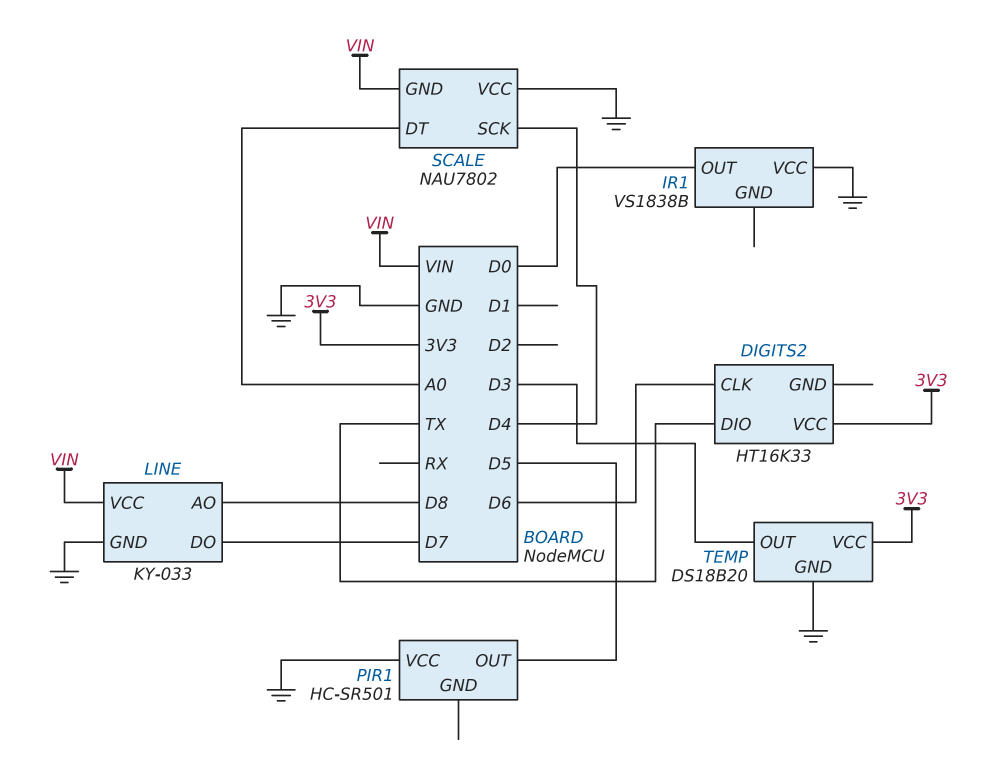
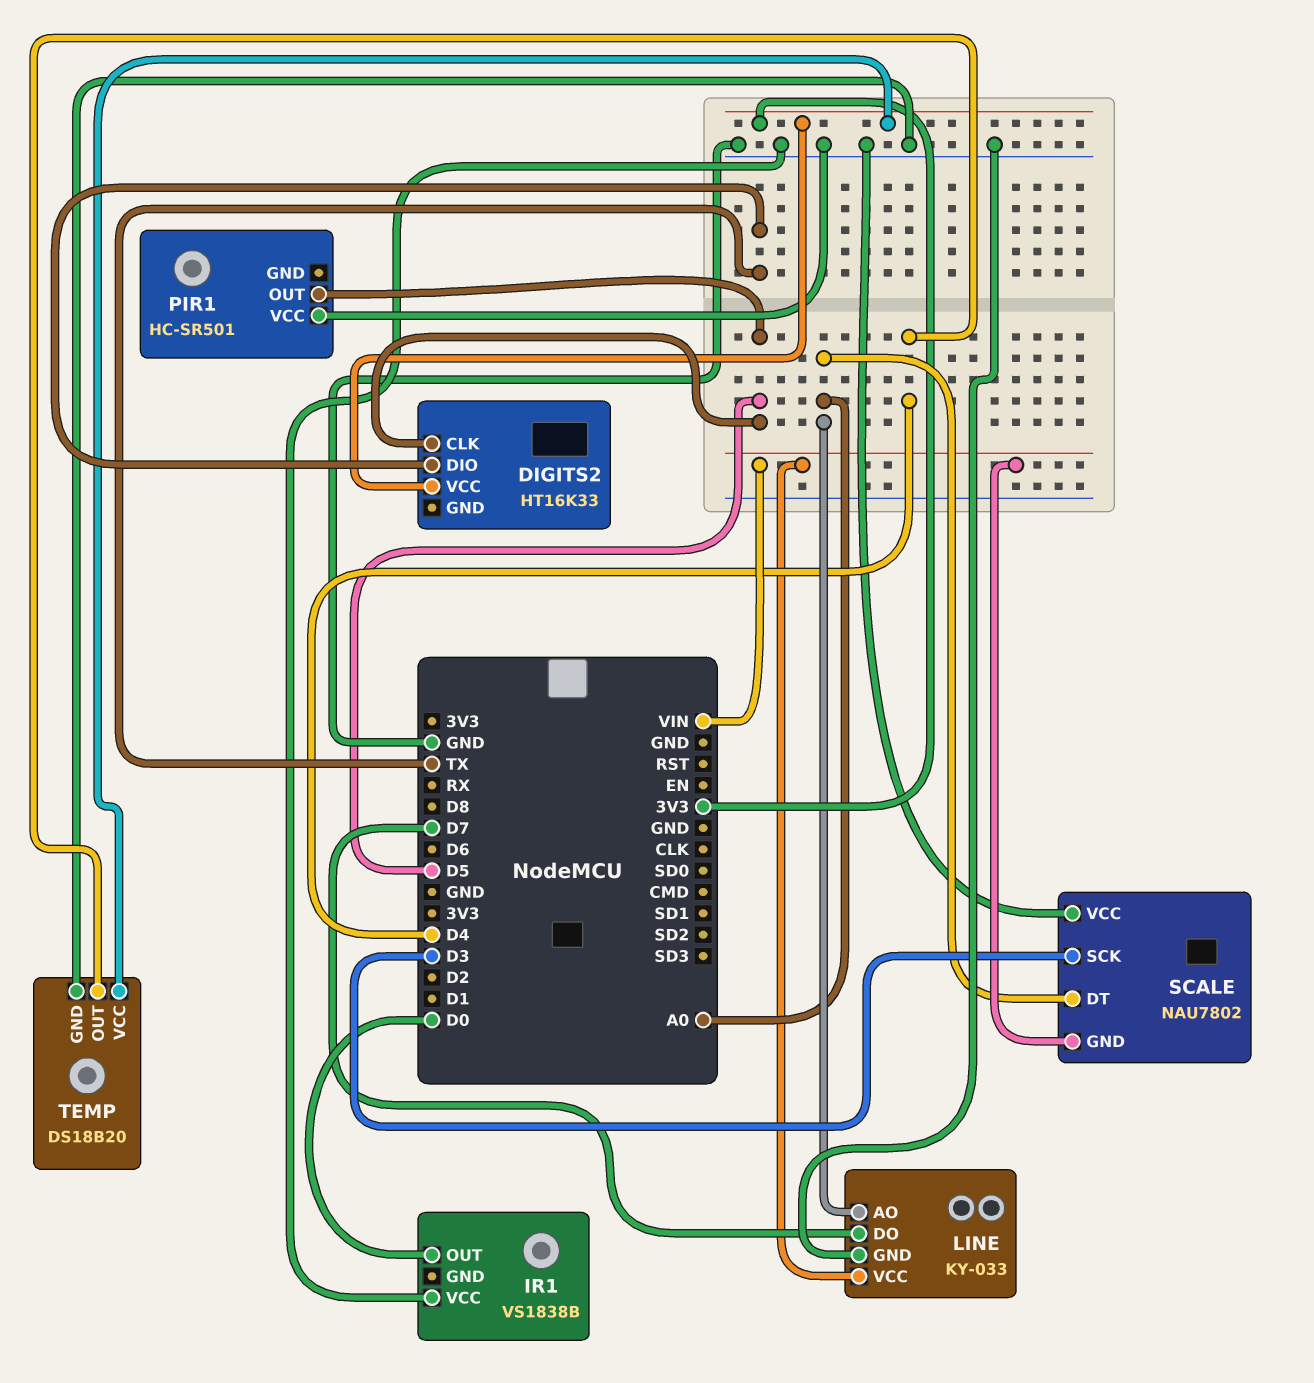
DIGITS2 pin CLK: D6 -> D5
LINE pin AO: D8 -> A0
SCALE pin SCK: D4 -> D3
TEMP pin OUT: D3 -> D4

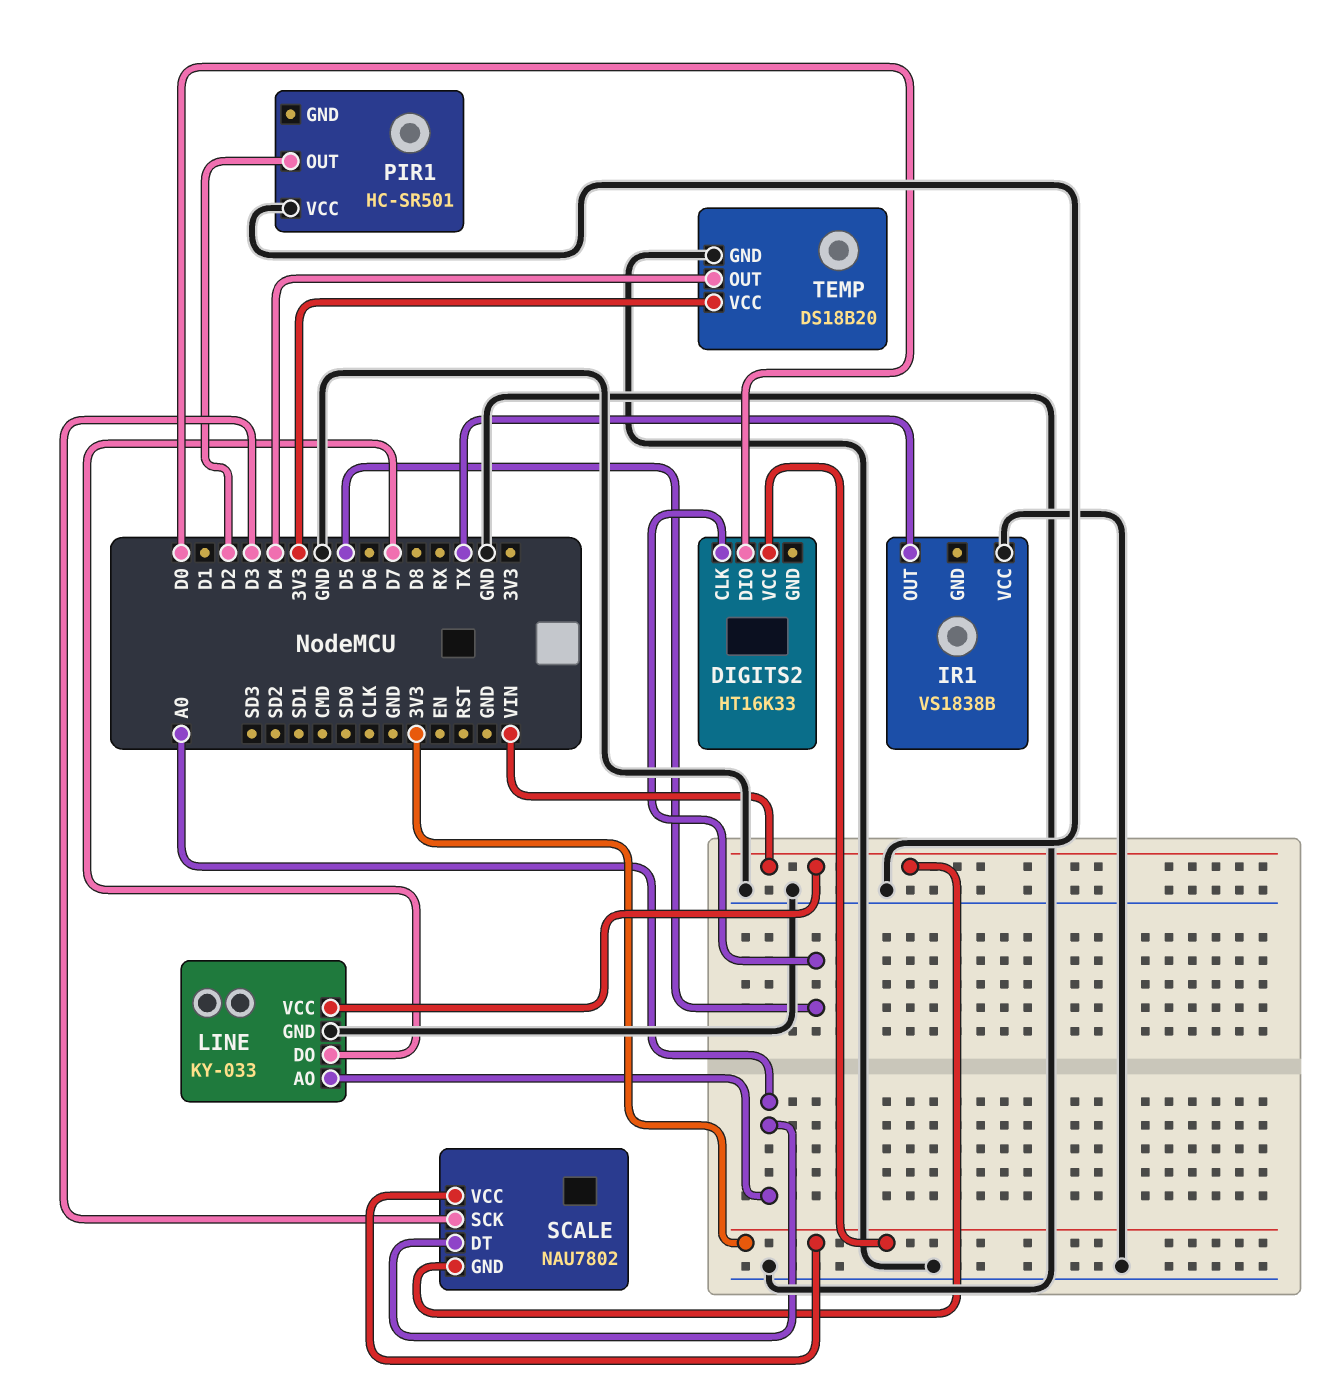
DIGITS2 pin DIO: TX -> D0
IR1 pin OUT: D0 -> TX
PIR1 pin OUT: D5 -> D2
SCALE pin VCC: GND -> 3V3

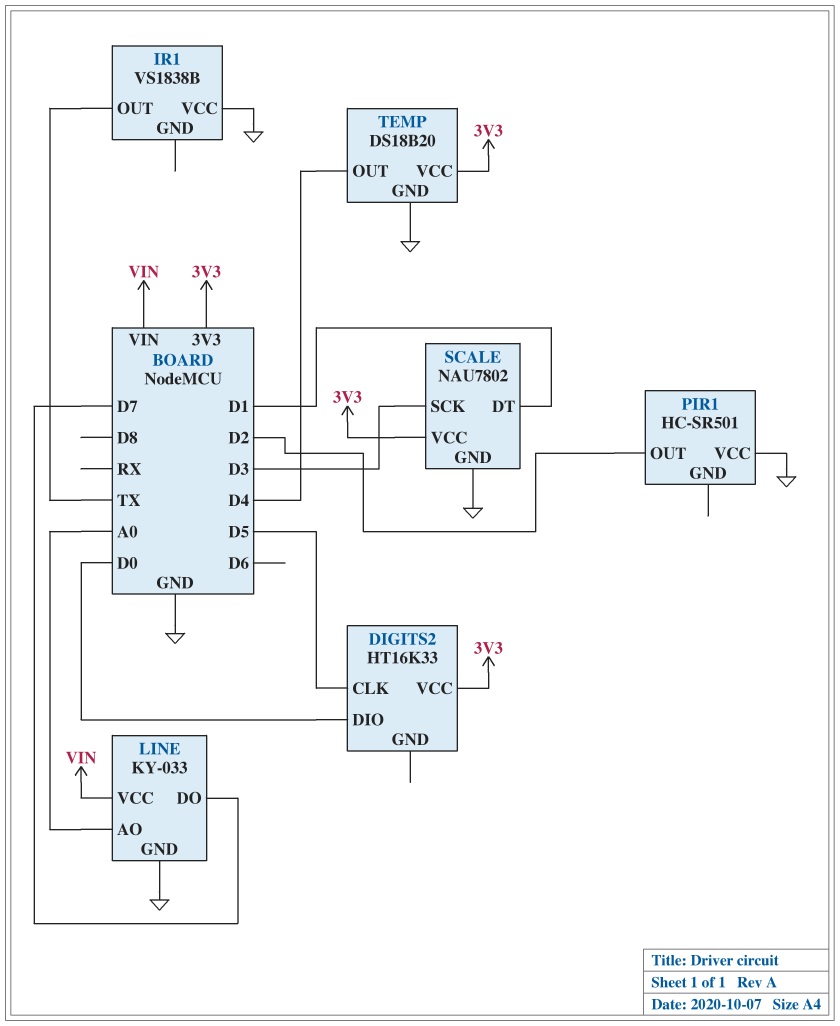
SCALE pin DT: A0 -> D1
SCALE pin GND: VIN -> GND

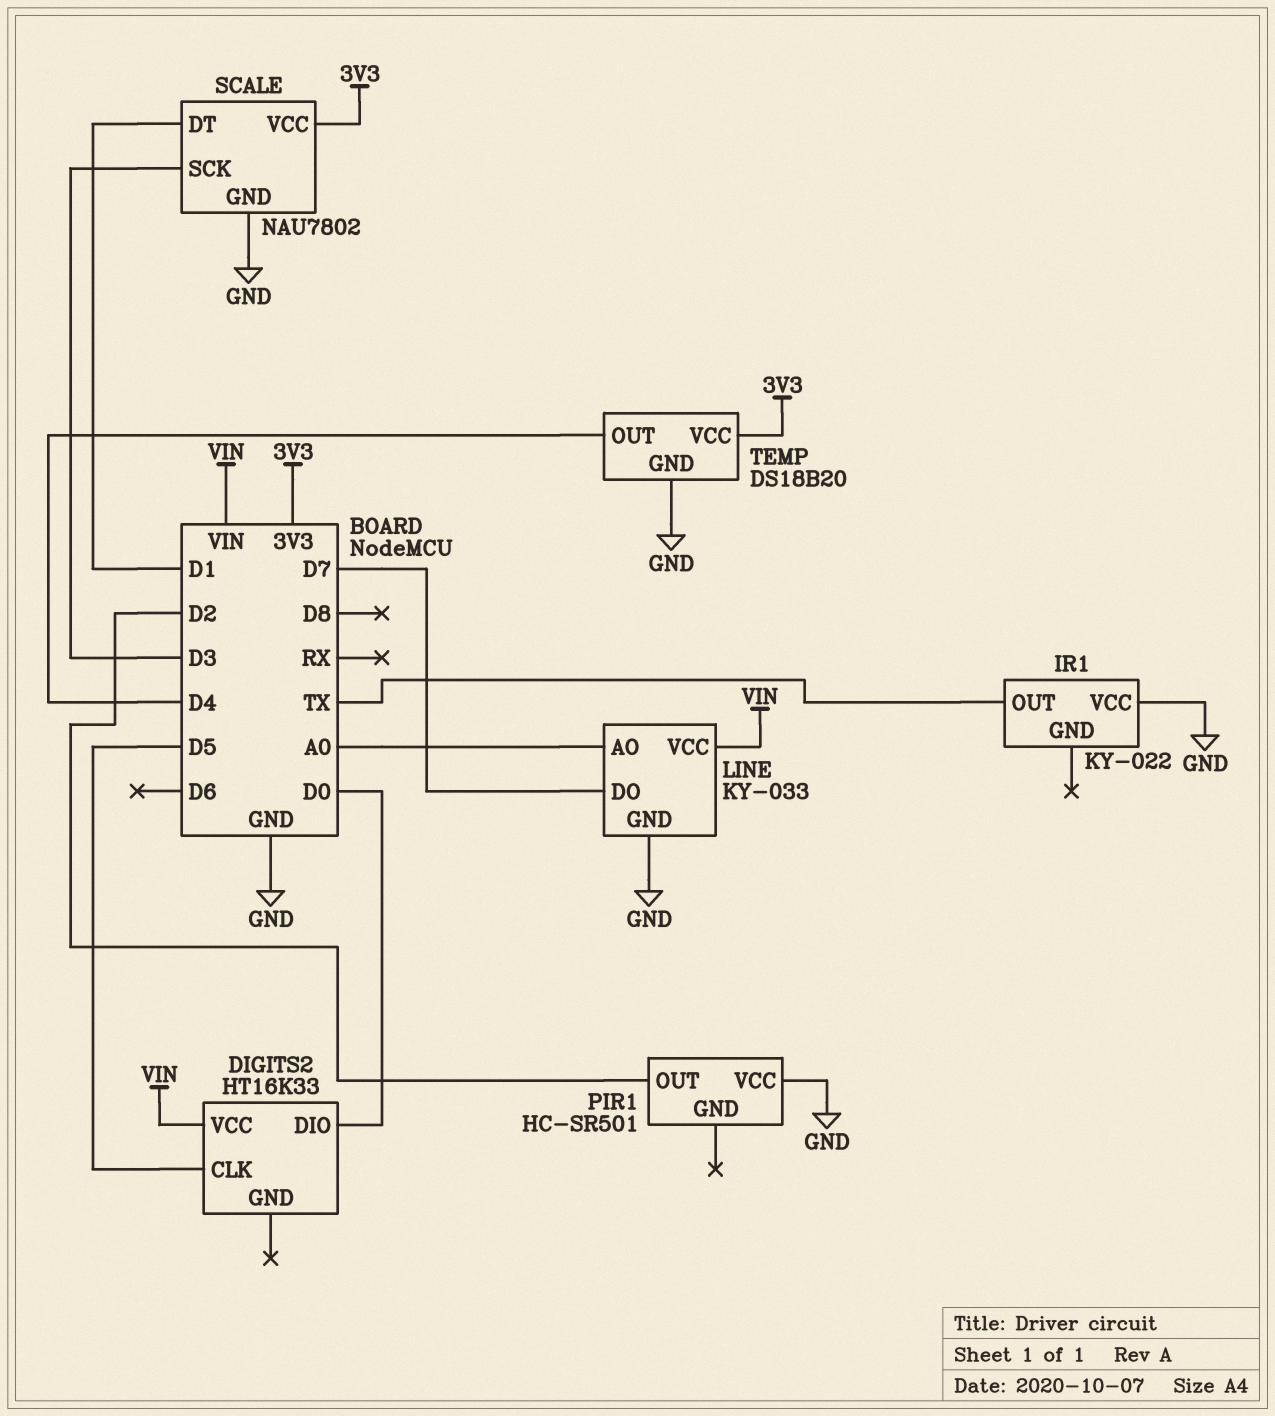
DIGITS2 pin VCC: 3V3 -> VIN
IR1: VS1838B -> KY-022

